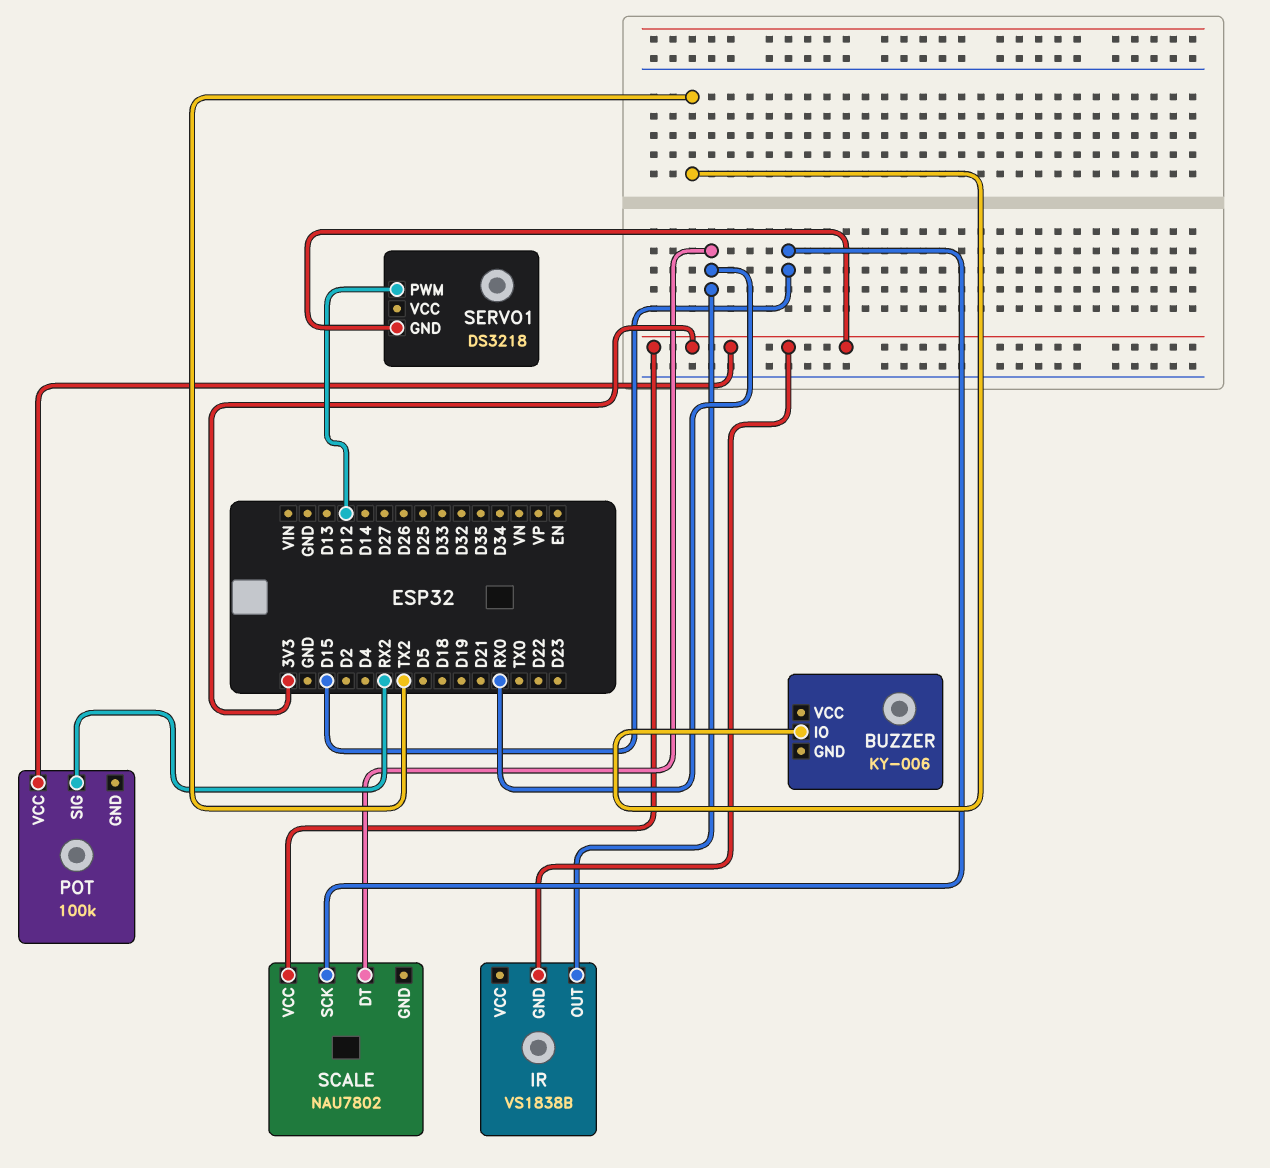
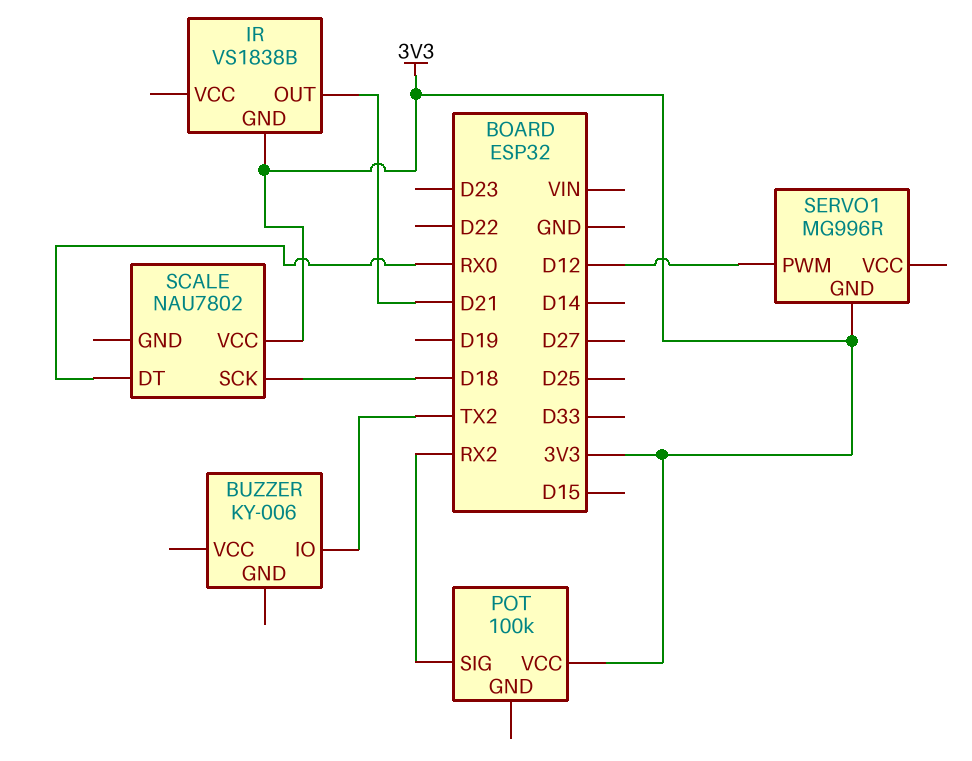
IR pin OUT: RX0 -> D21
SCALE pin SCK: D15 -> D18
SERVO1: DS3218 -> MG996R

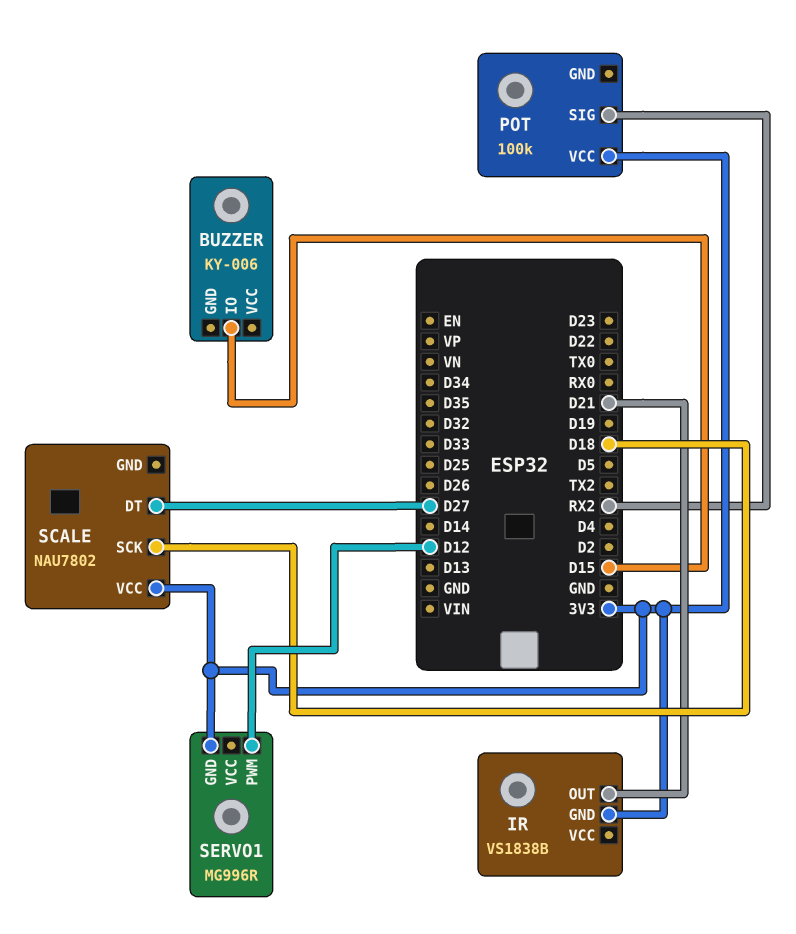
BUZZER pin IO: TX2 -> D15
SCALE pin DT: RX0 -> D27

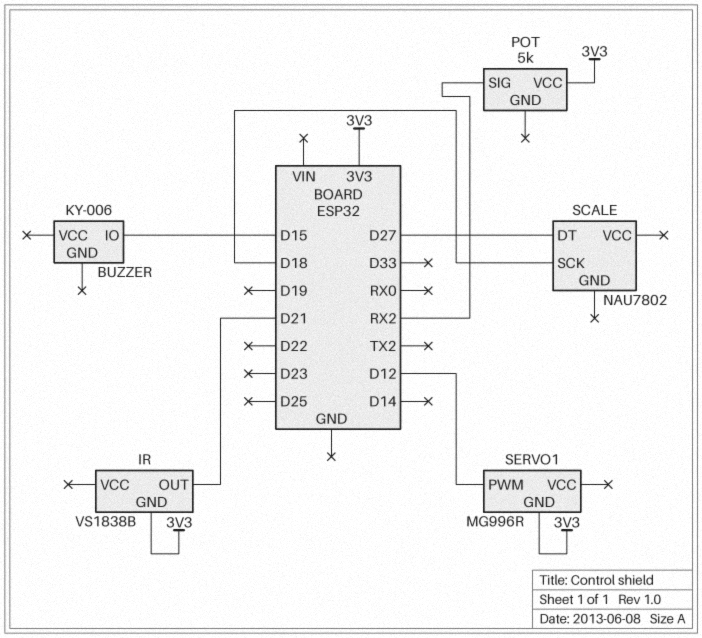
POT: 100k -> 5k
SCALE pin VCC: 3V3 -> none

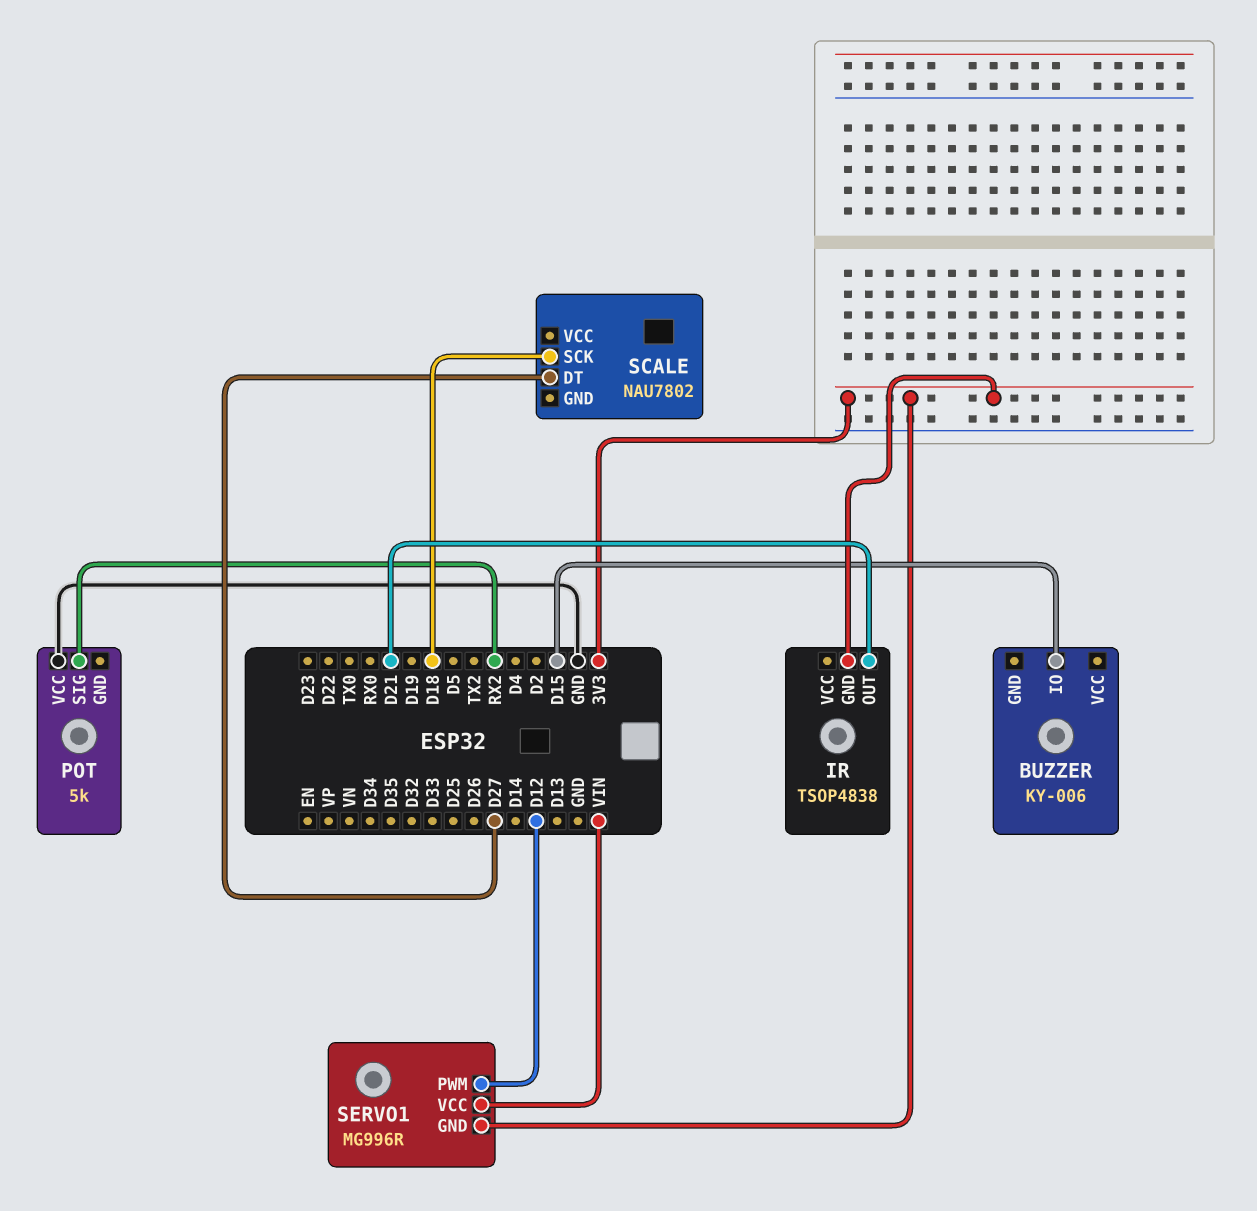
IR: VS1838B -> TSOP4838
POT pin VCC: 3V3 -> GND
SERVO1 pin VCC: none -> VIN

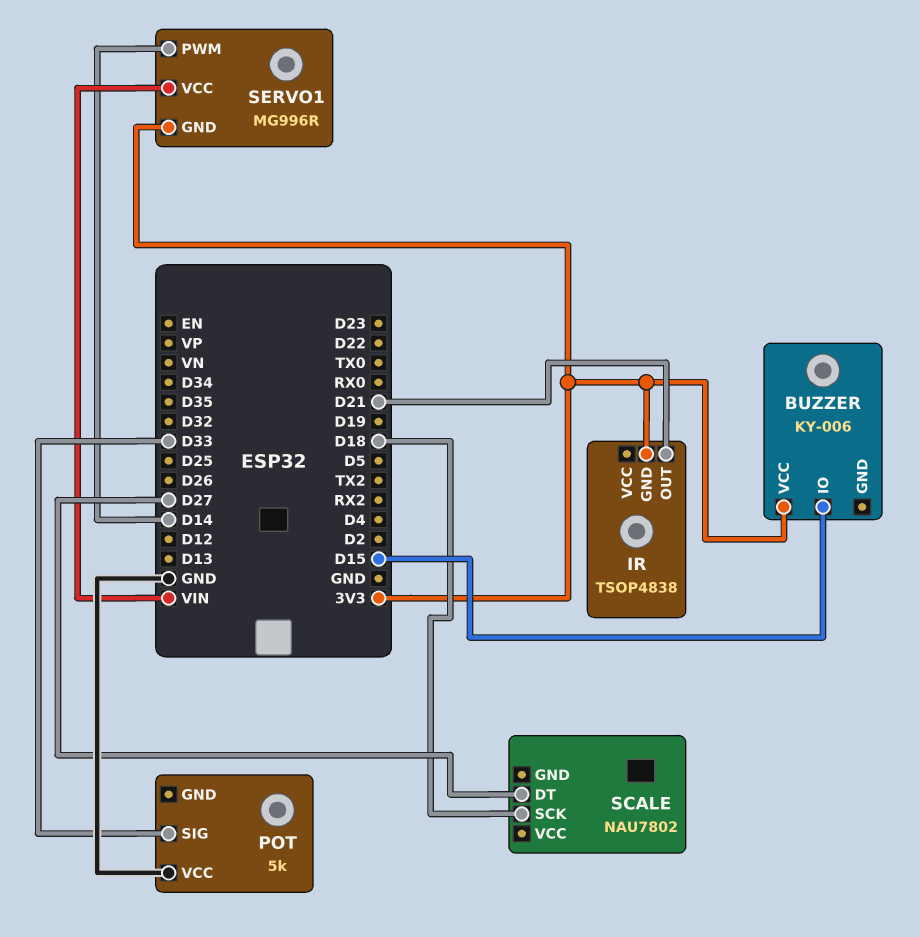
BUZZER pin VCC: none -> 3V3
POT pin SIG: RX2 -> D33
SERVO1 pin PWM: D12 -> D14

